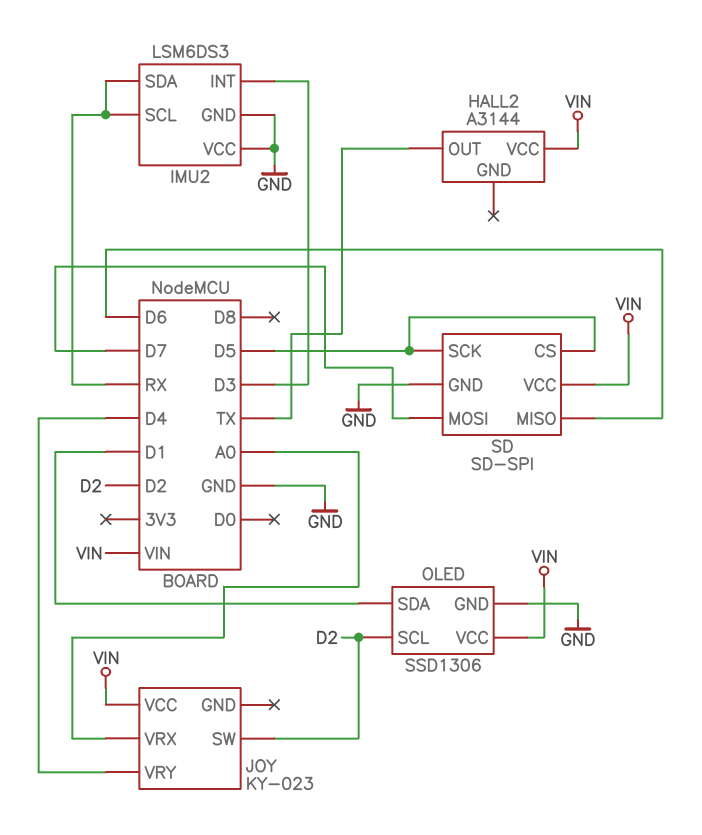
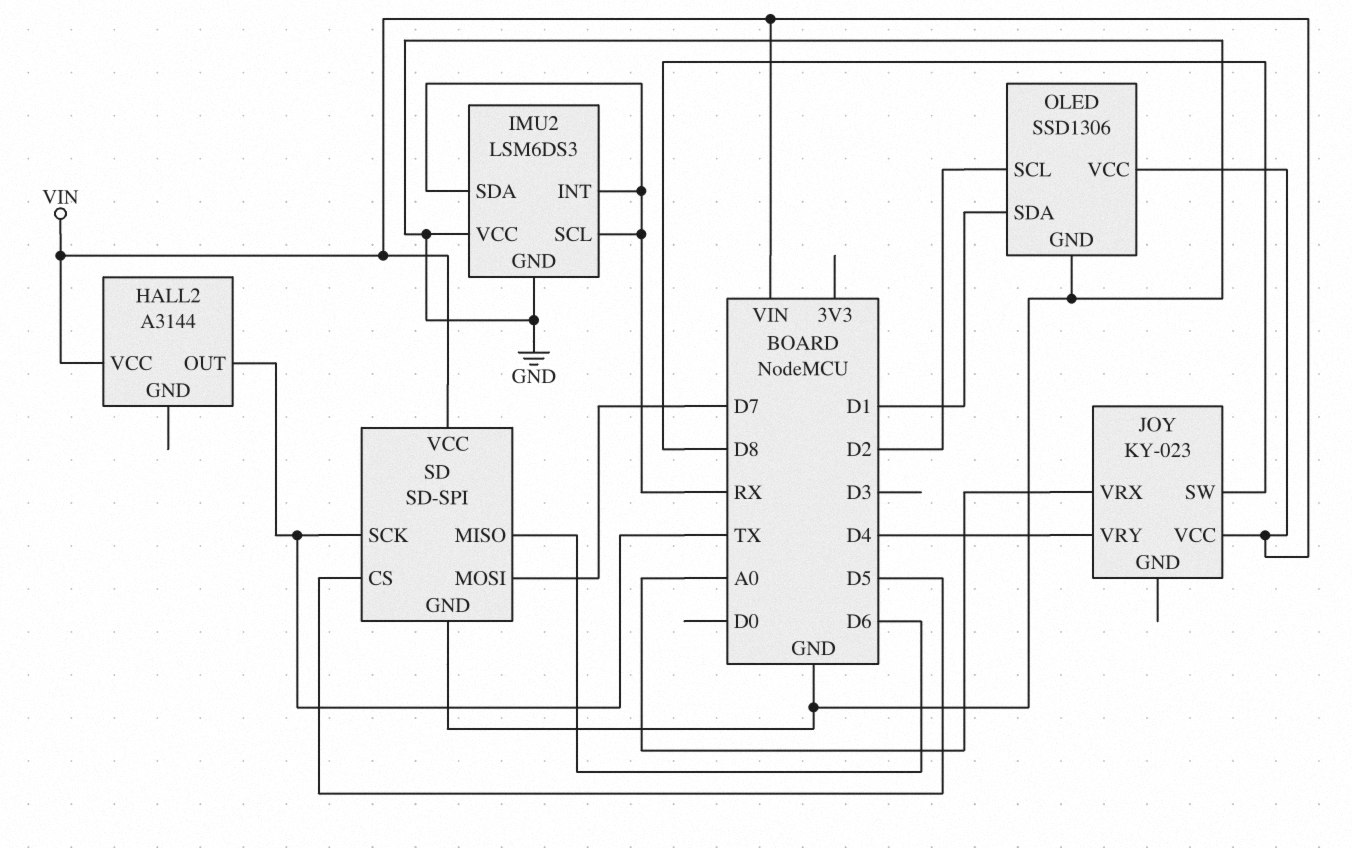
IMU2 pin INT: D3 -> RX
JOY pin SW: D2 -> D8
SD pin SCK: D5 -> TX

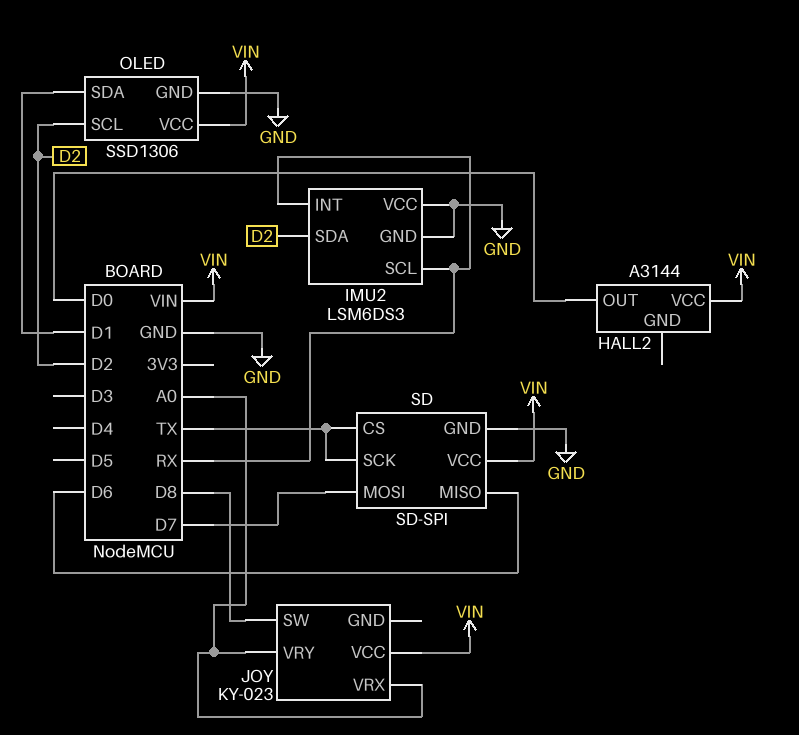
HALL2 pin OUT: TX -> D0
IMU2 pin SDA: RX -> D2
JOY pin VRY: D4 -> A0
SD pin CS: D5 -> TX

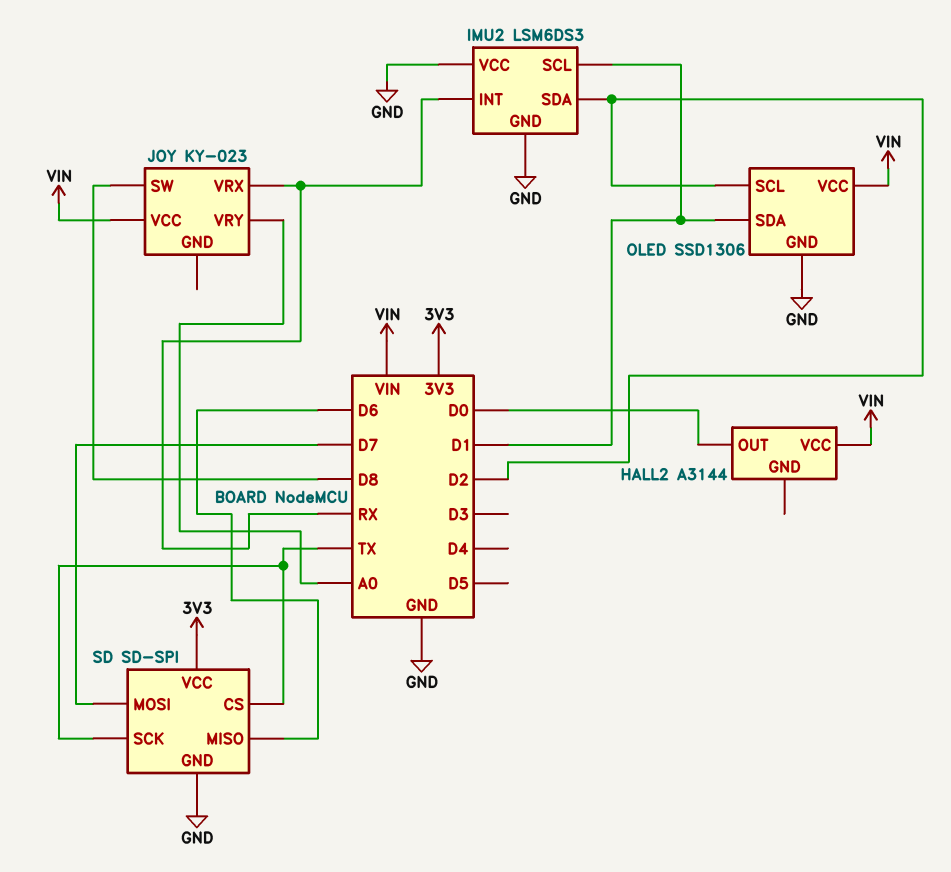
IMU2 pin SCL: RX -> D1
JOY pin VRX: A0 -> RX
SD pin VCC: VIN -> 3V3

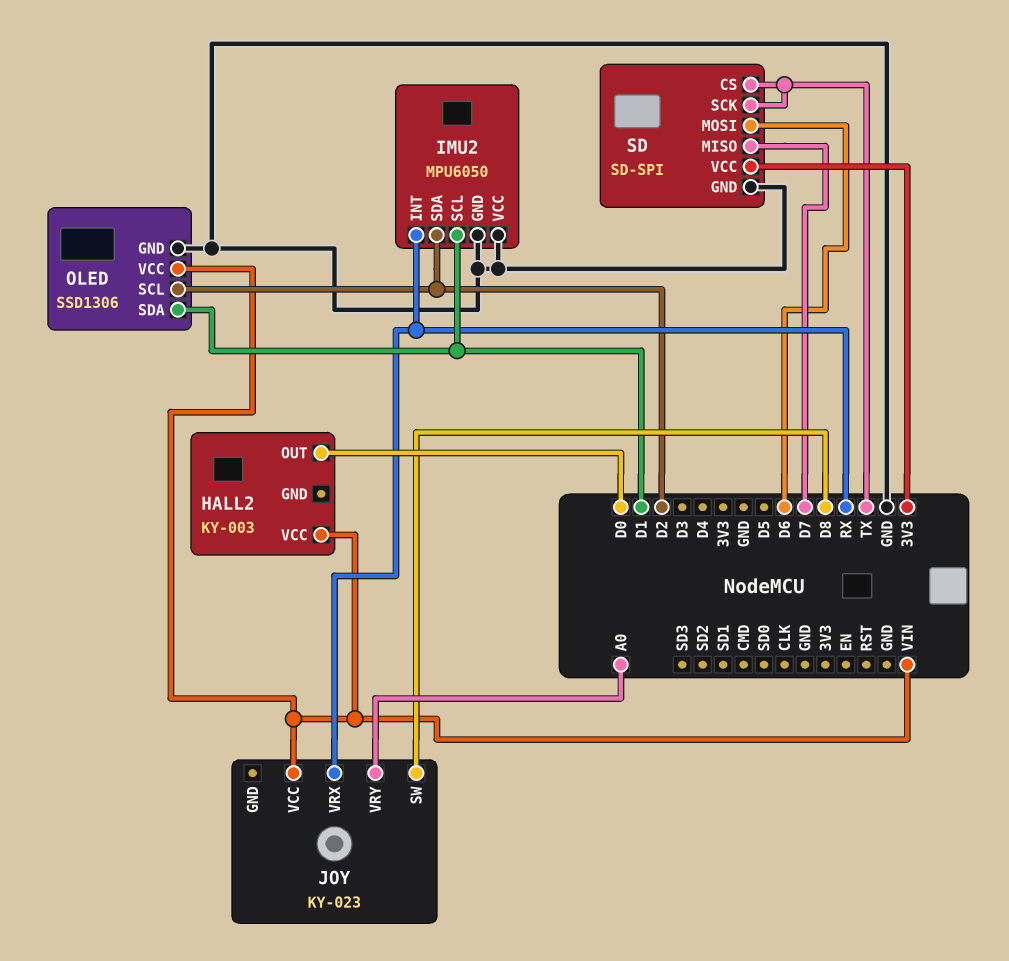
HALL2: A3144 -> KY-003
IMU2: LSM6DS3 -> MPU6050
SD pin MISO: D6 -> D7
SD pin MOSI: D7 -> D6

